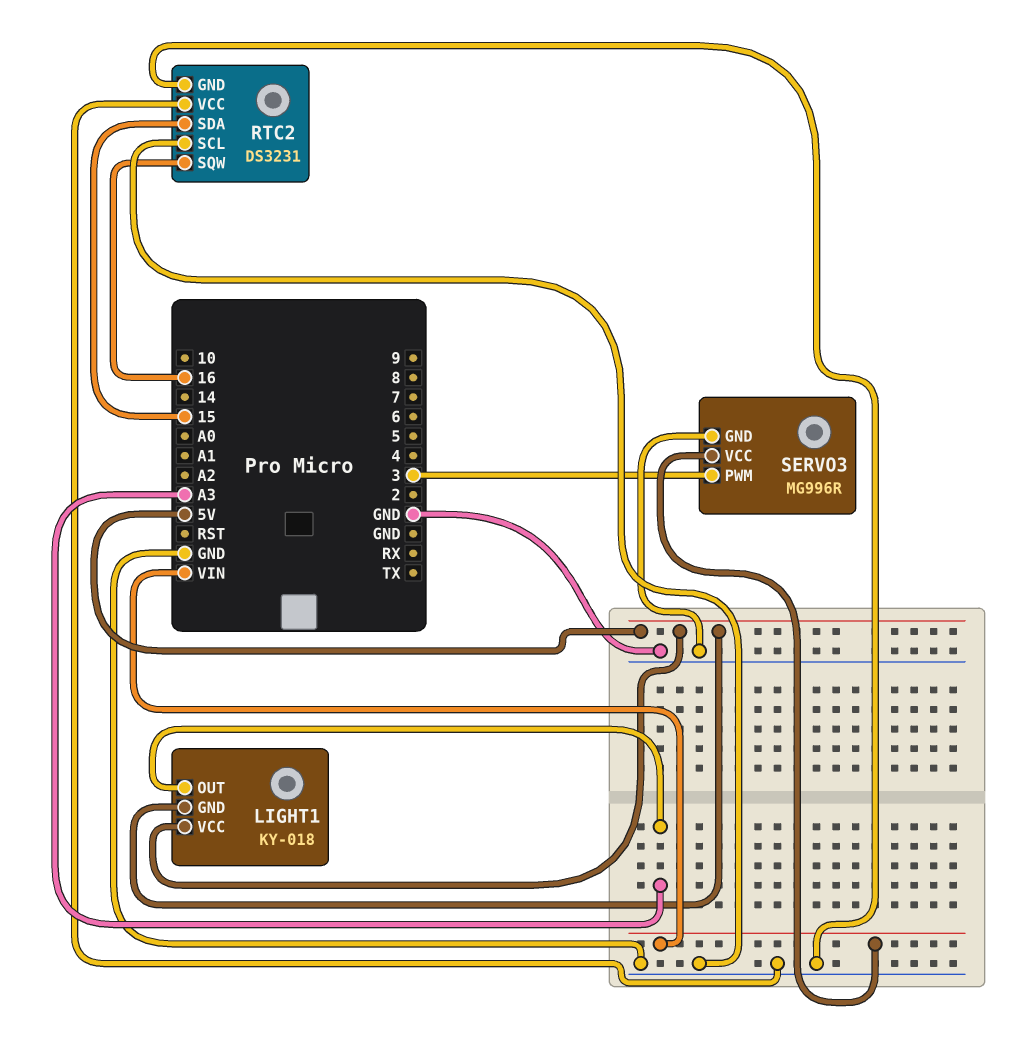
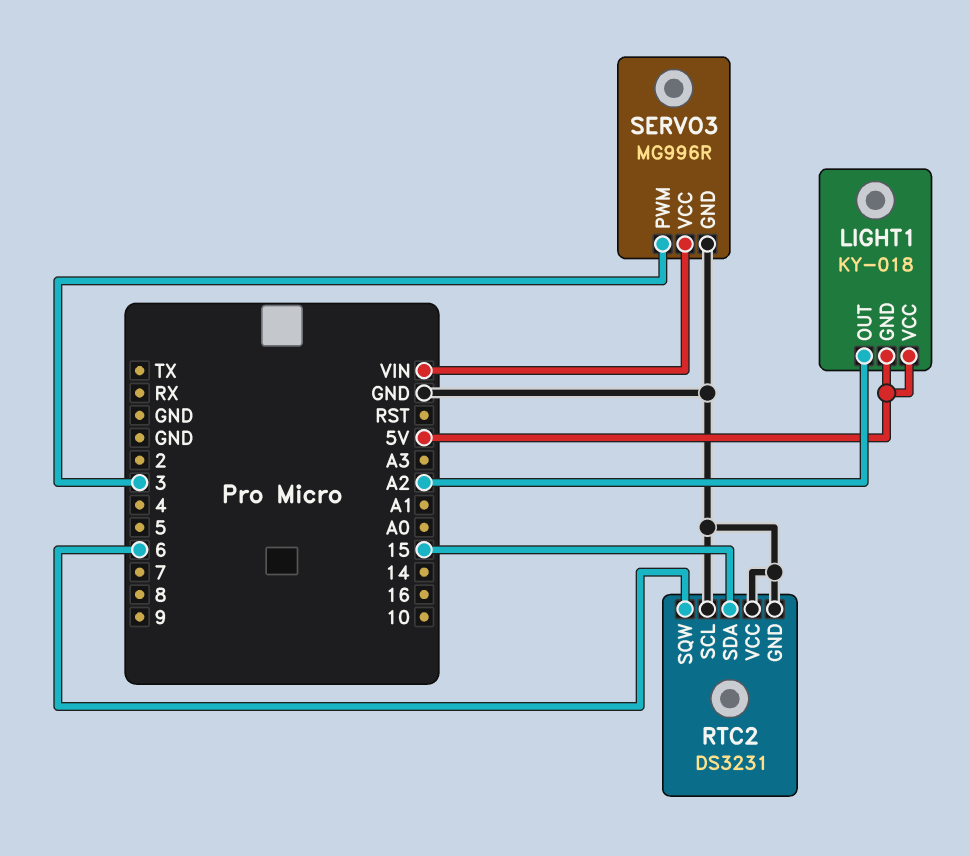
LIGHT1 pin OUT: A3 -> A2
RTC2 pin SQW: 16 -> 6

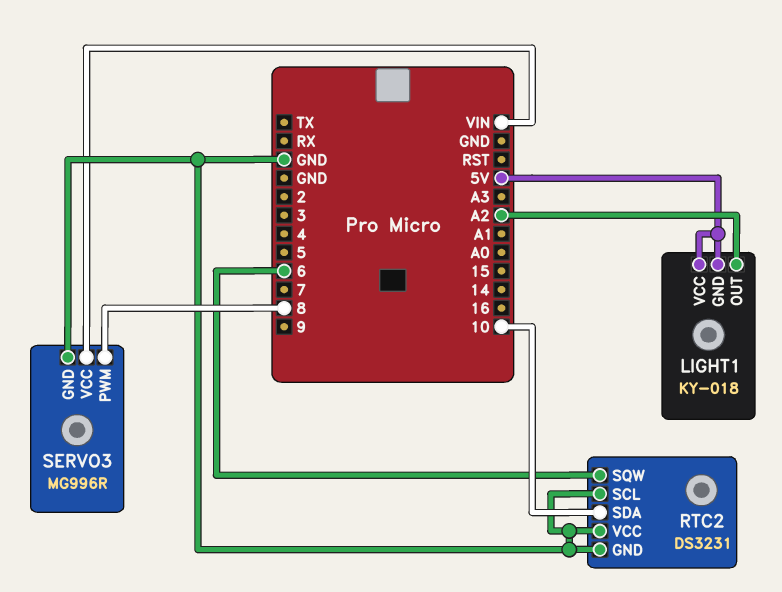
RTC2 pin SDA: 15 -> 10
SERVO3 pin PWM: 3 -> 8

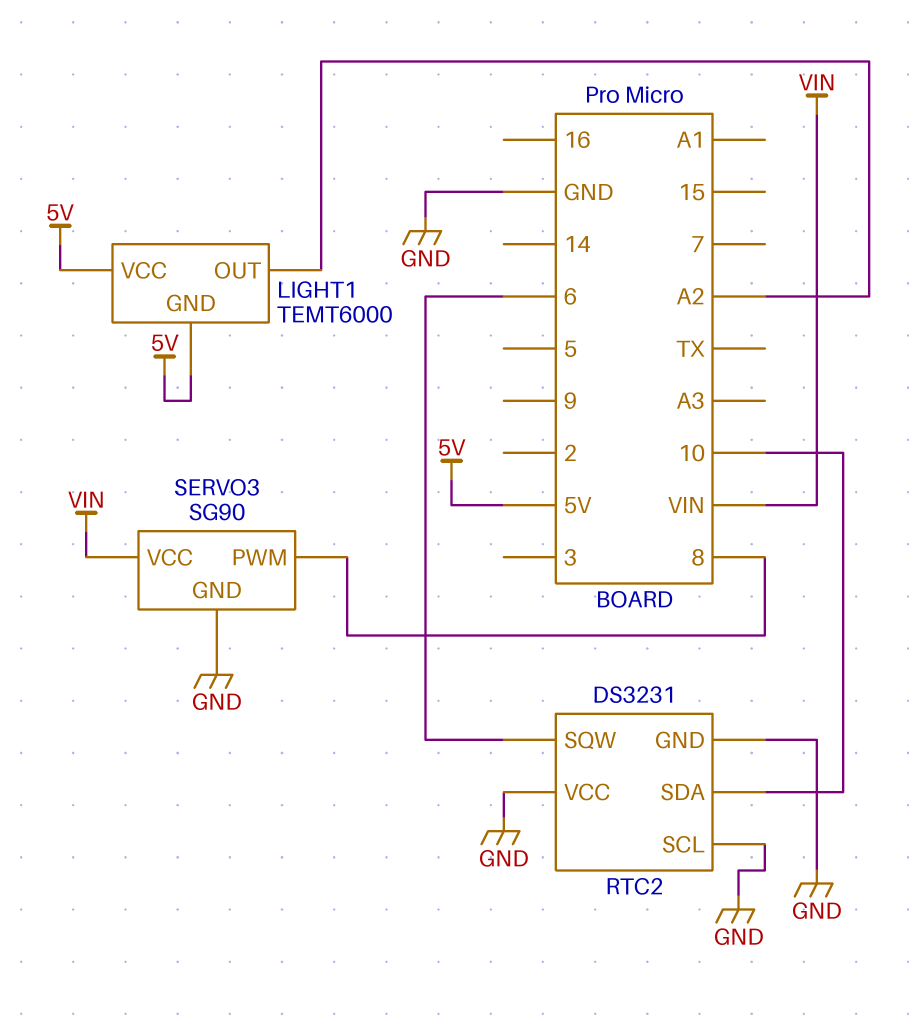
LIGHT1: KY-018 -> TEMT6000
SERVO3: MG996R -> SG90

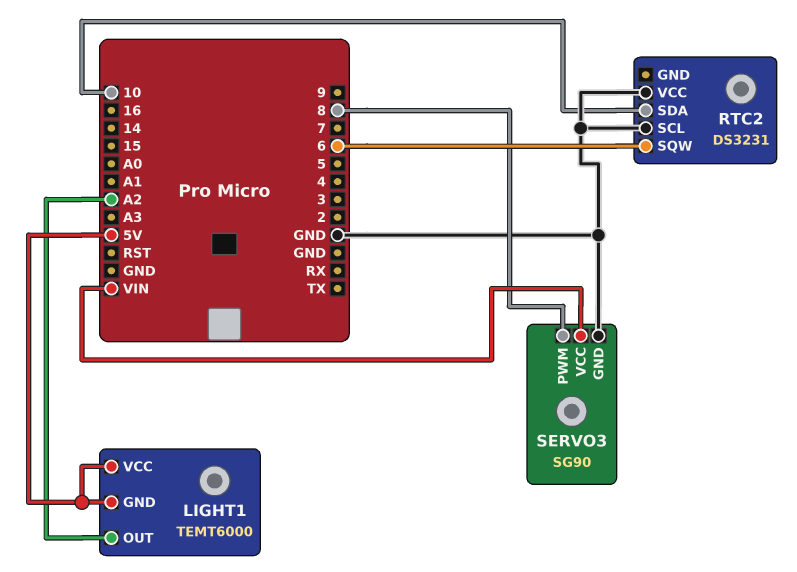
RTC2 pin GND: GND -> none

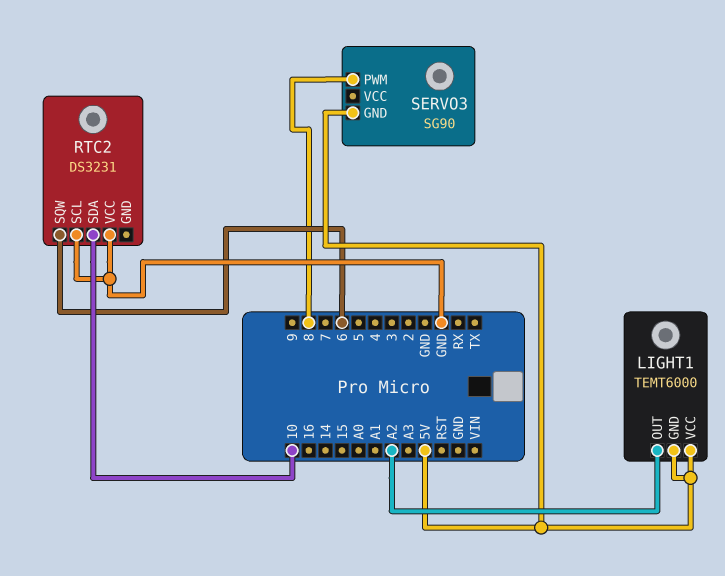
SERVO3 pin GND: GND -> 5V
SERVO3 pin VCC: VIN -> none

